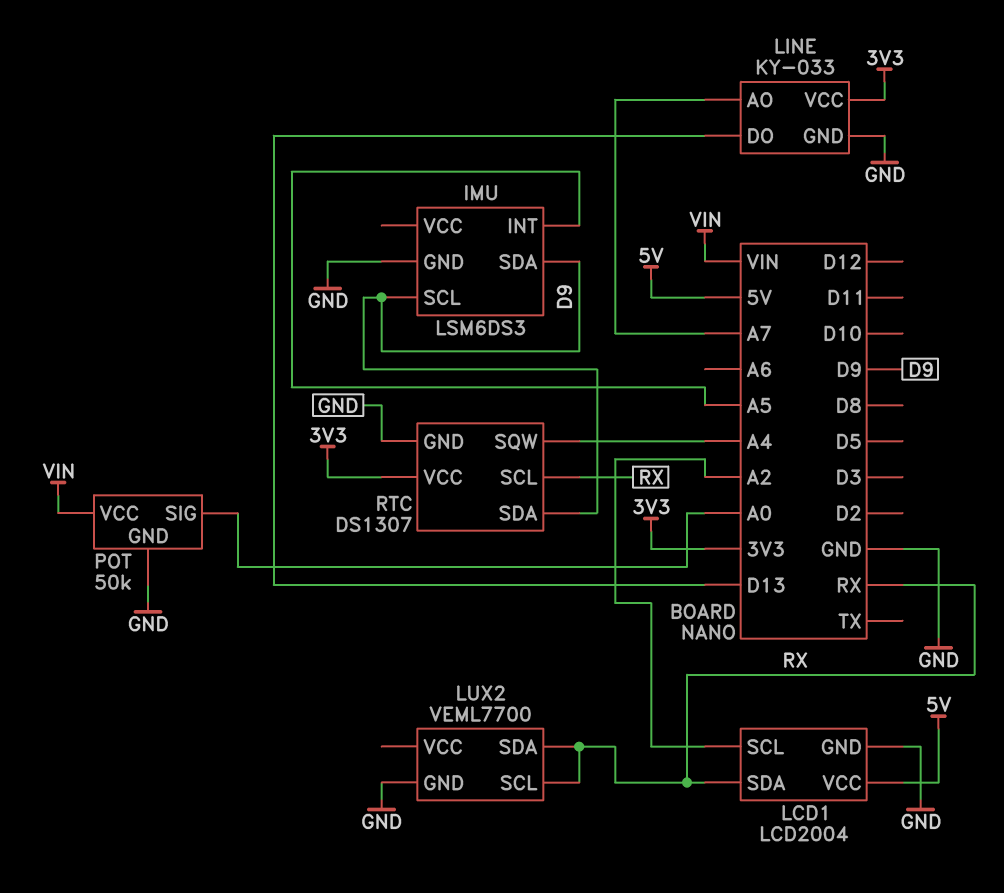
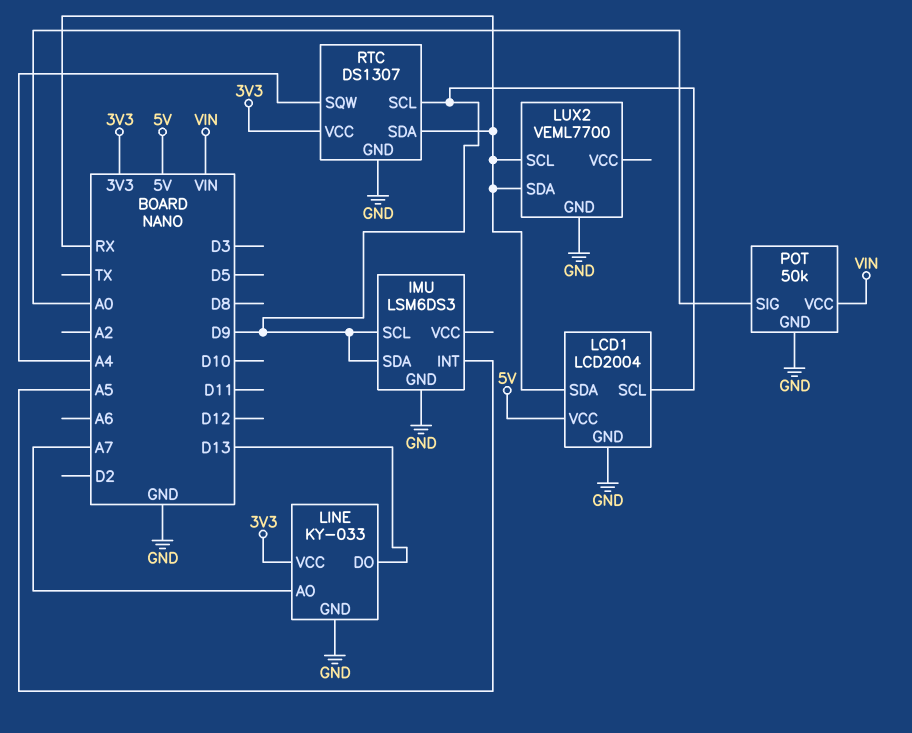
LCD1 pin SCL: A2 -> D9
RTC pin SCL: RX -> D9
RTC pin SDA: D9 -> RX

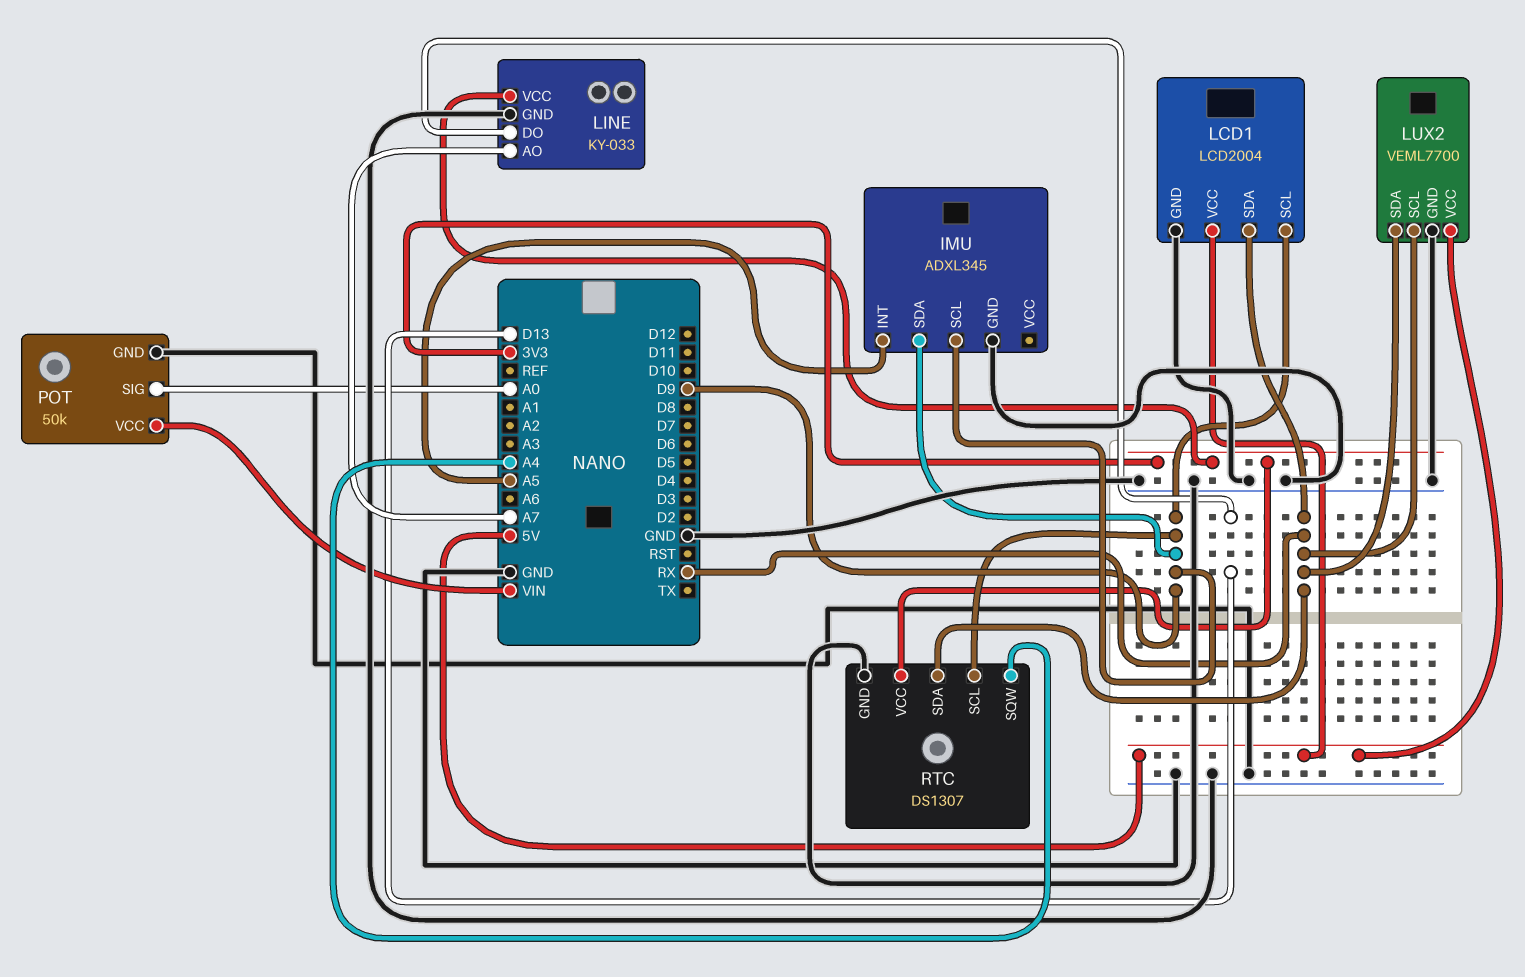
IMU: LSM6DS3 -> ADXL345
LUX2 pin VCC: none -> 5V

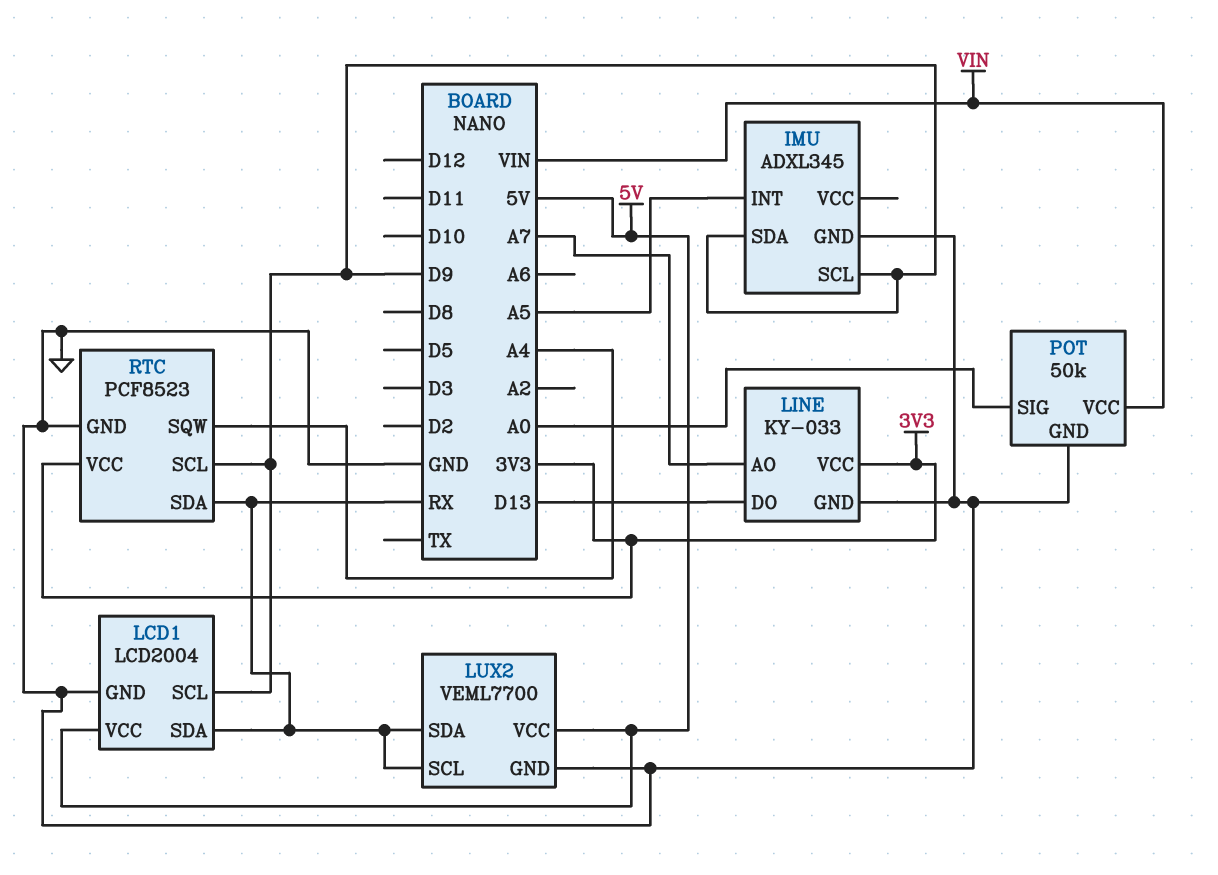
RTC: DS1307 -> PCF8523

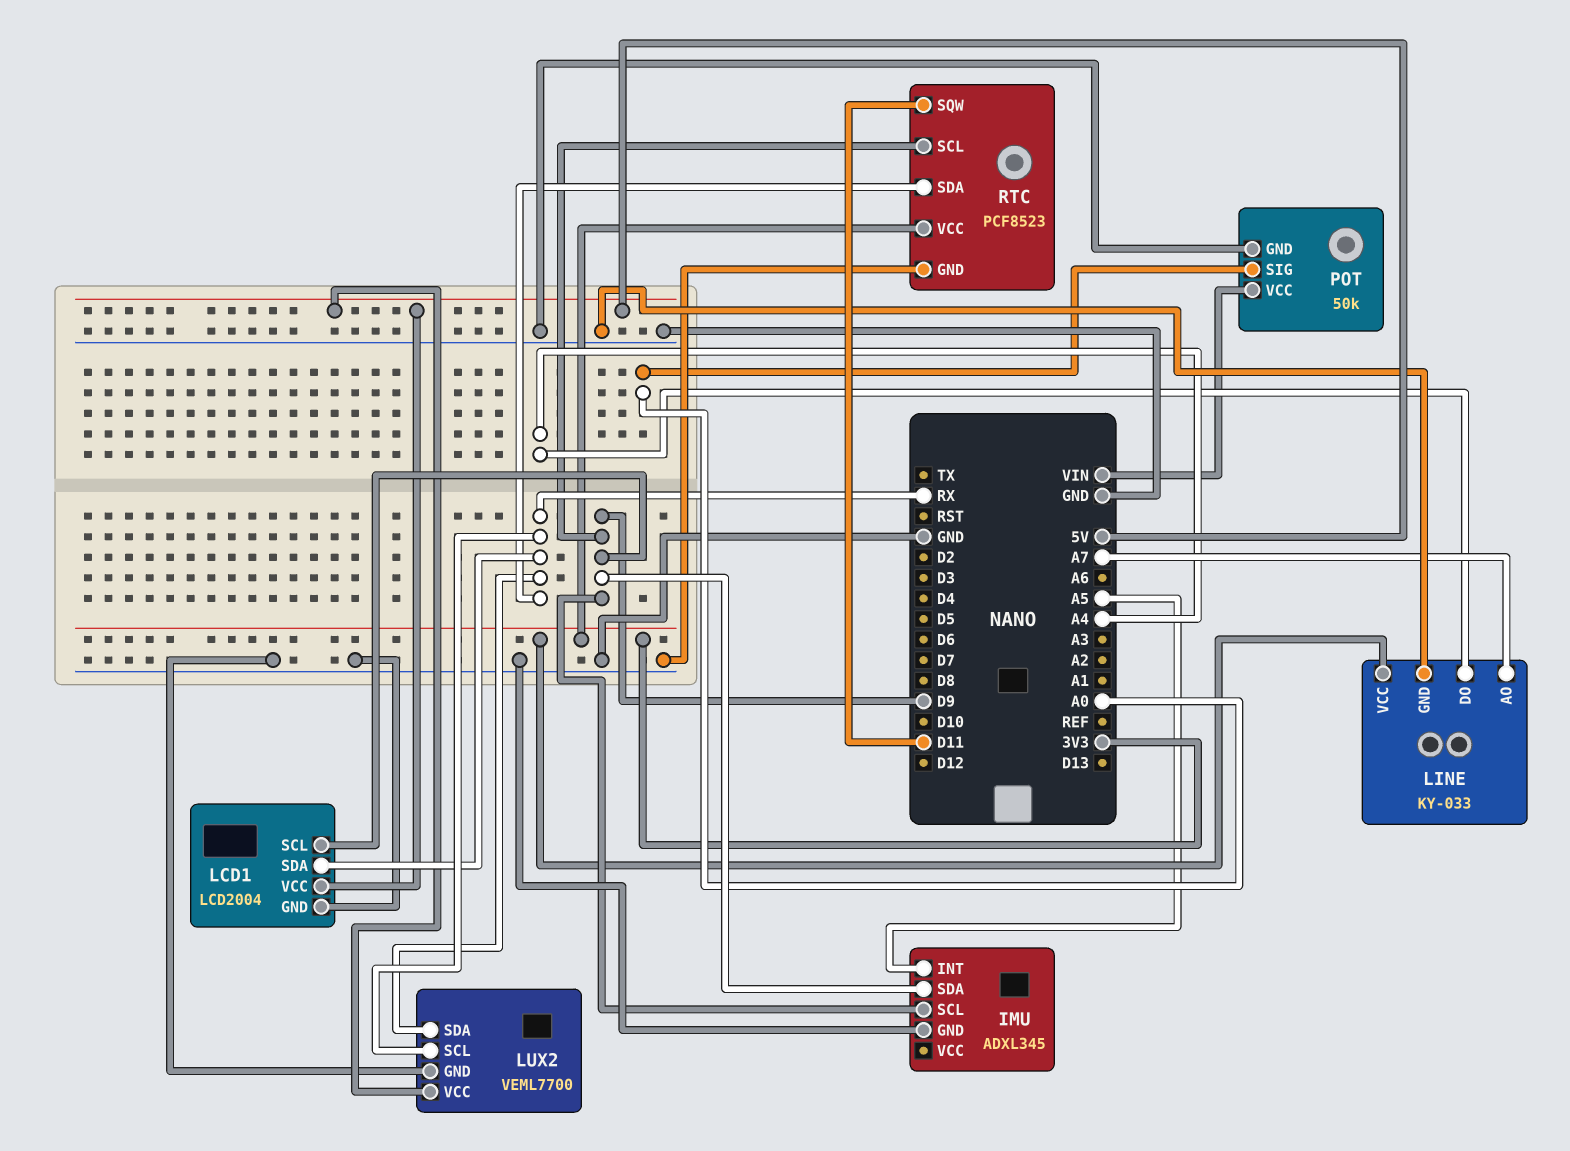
LINE pin DO: D13 -> A4
RTC pin SQW: A4 -> D11

